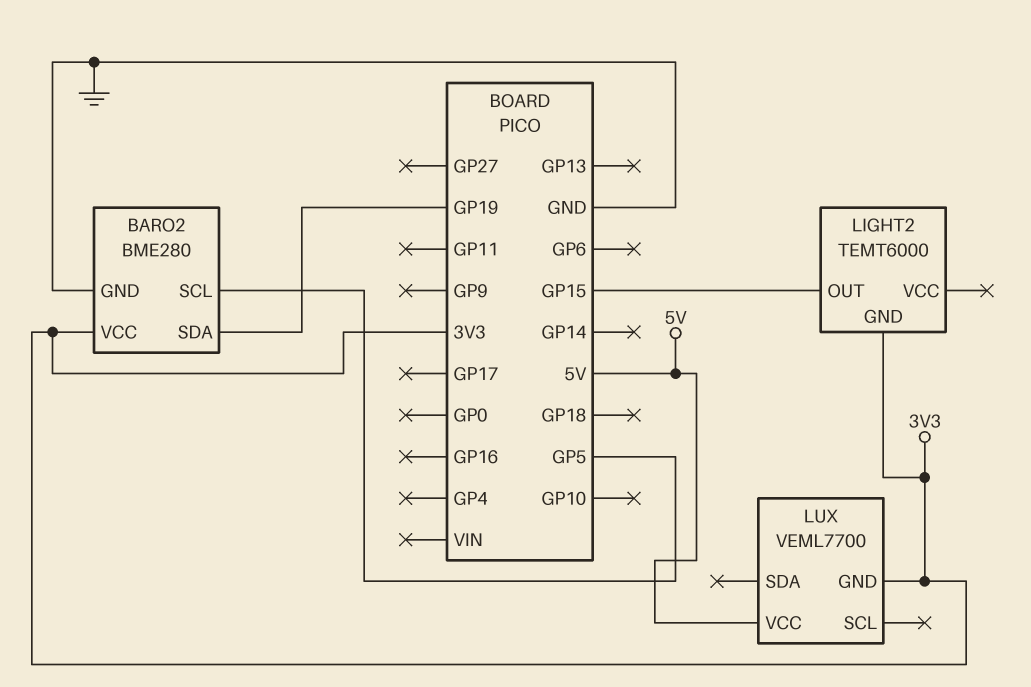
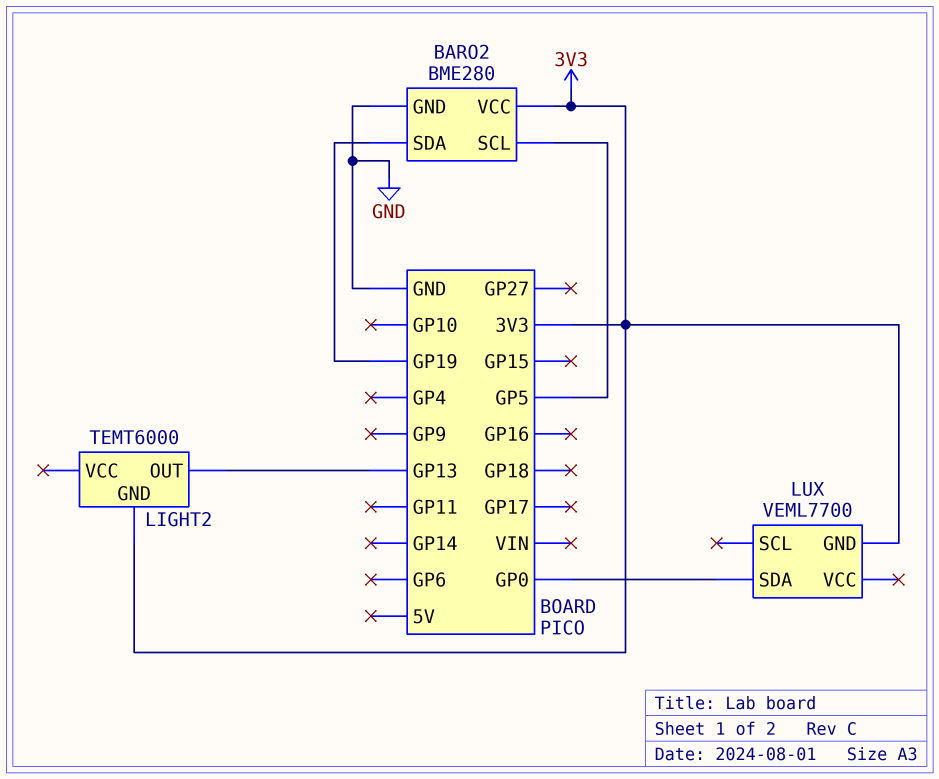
LIGHT2 pin OUT: GP15 -> GP13
LUX pin SDA: none -> GP0
LUX pin VCC: 5V -> none

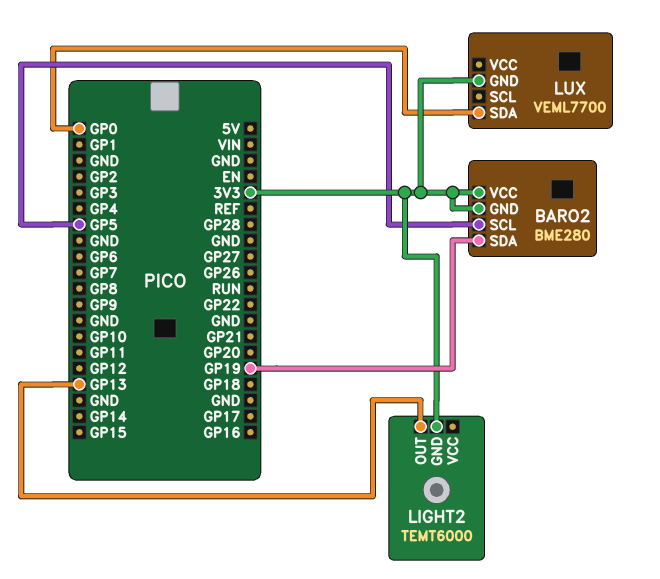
BARO2 pin GND: GND -> 3V3

